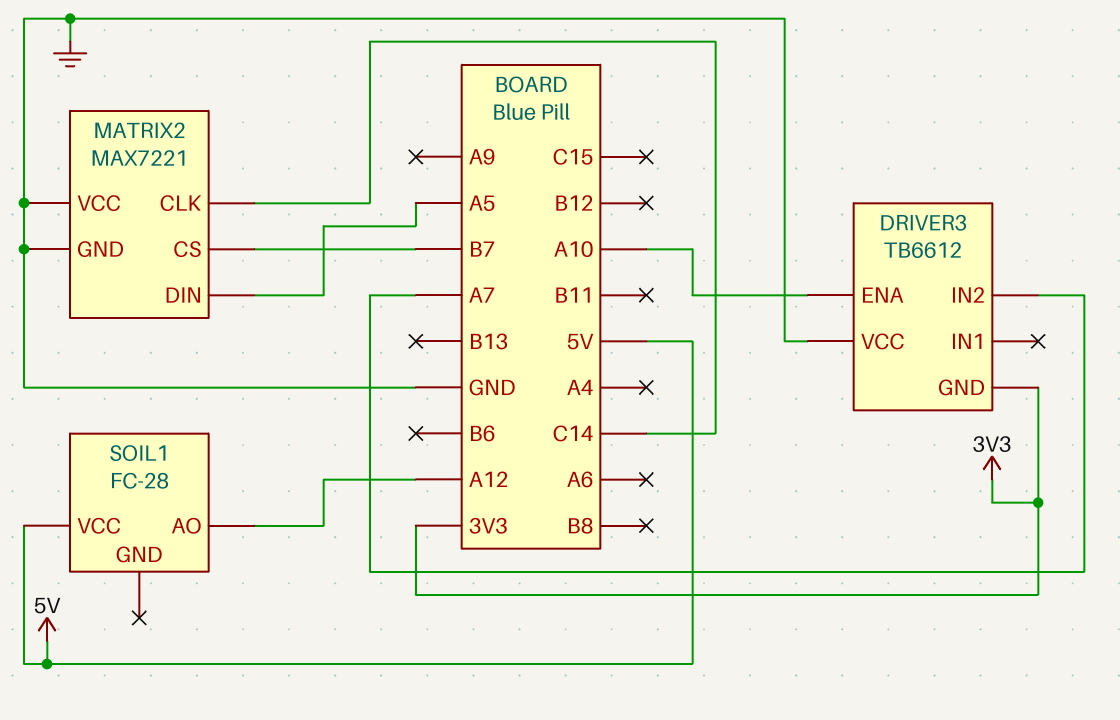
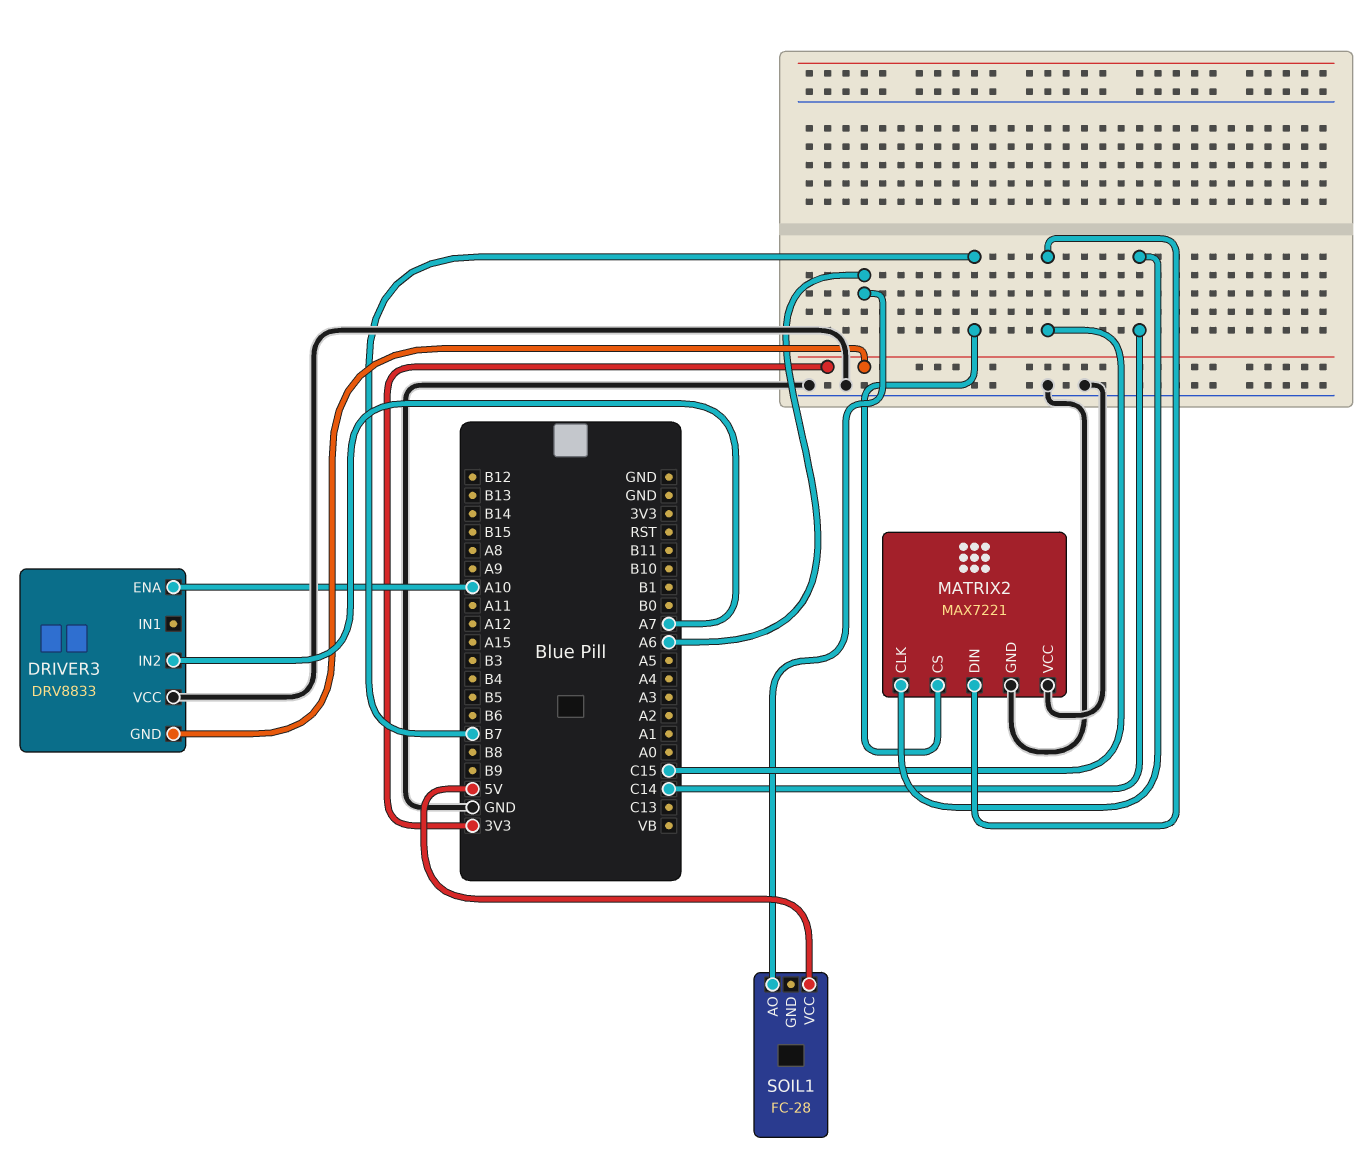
DRIVER3: TB6612 -> DRV8833
MATRIX2 pin DIN: A5 -> C15
SOIL1 pin AO: A12 -> A6

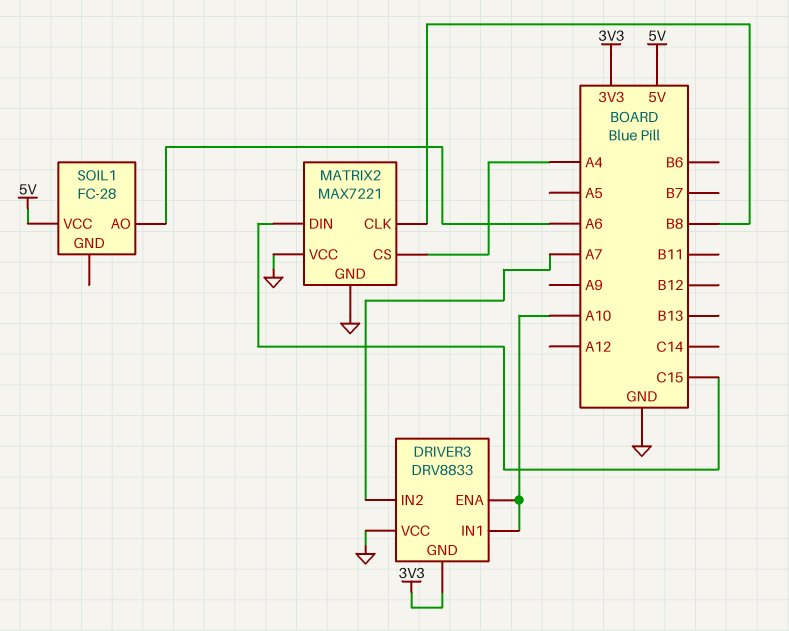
DRIVER3 pin IN1: none -> A10
MATRIX2 pin CLK: C14 -> B8
MATRIX2 pin CS: B7 -> A4

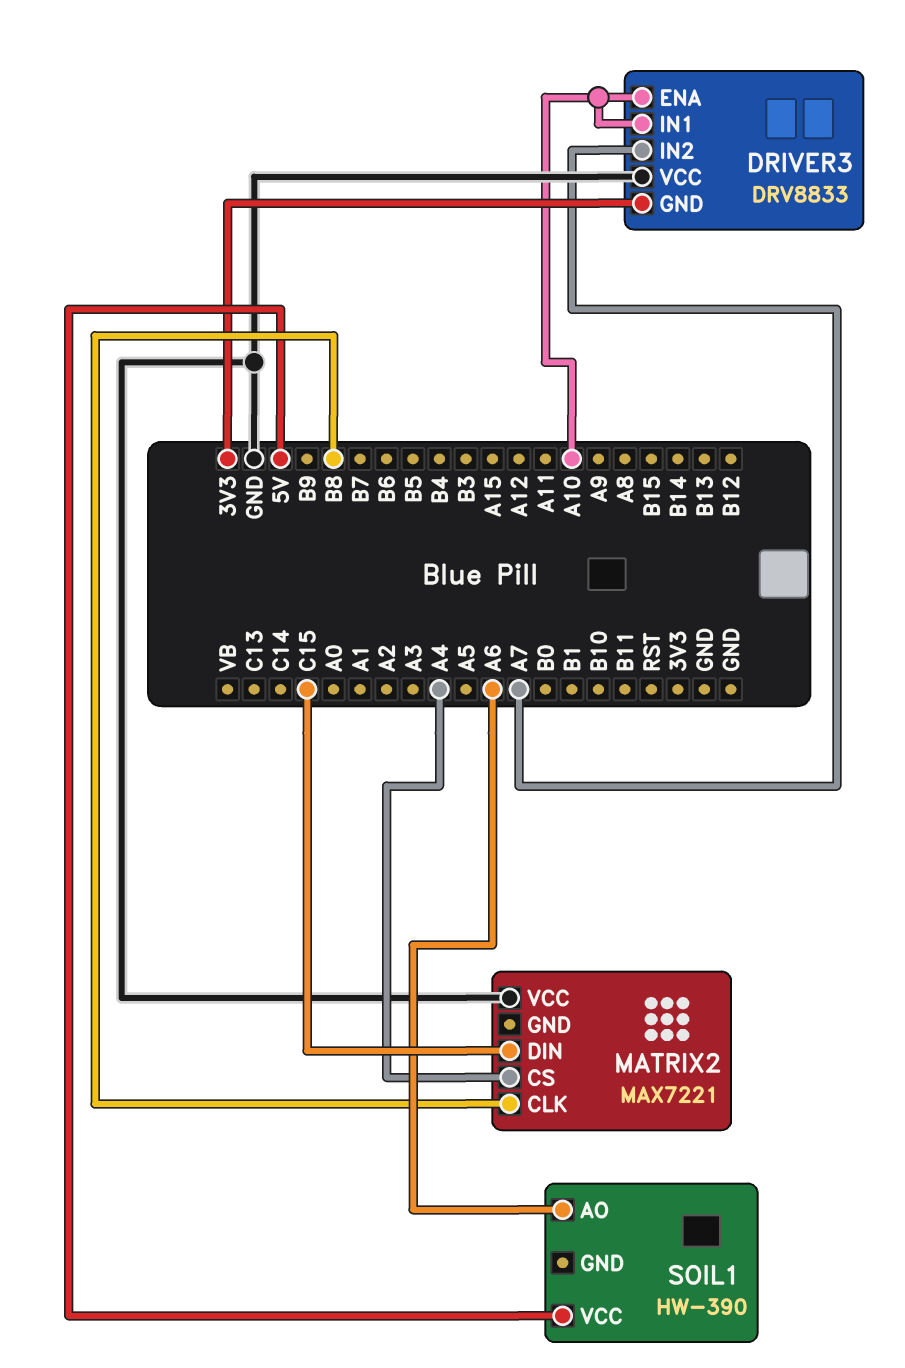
MATRIX2 pin GND: GND -> none
SOIL1: FC-28 -> HW-390

